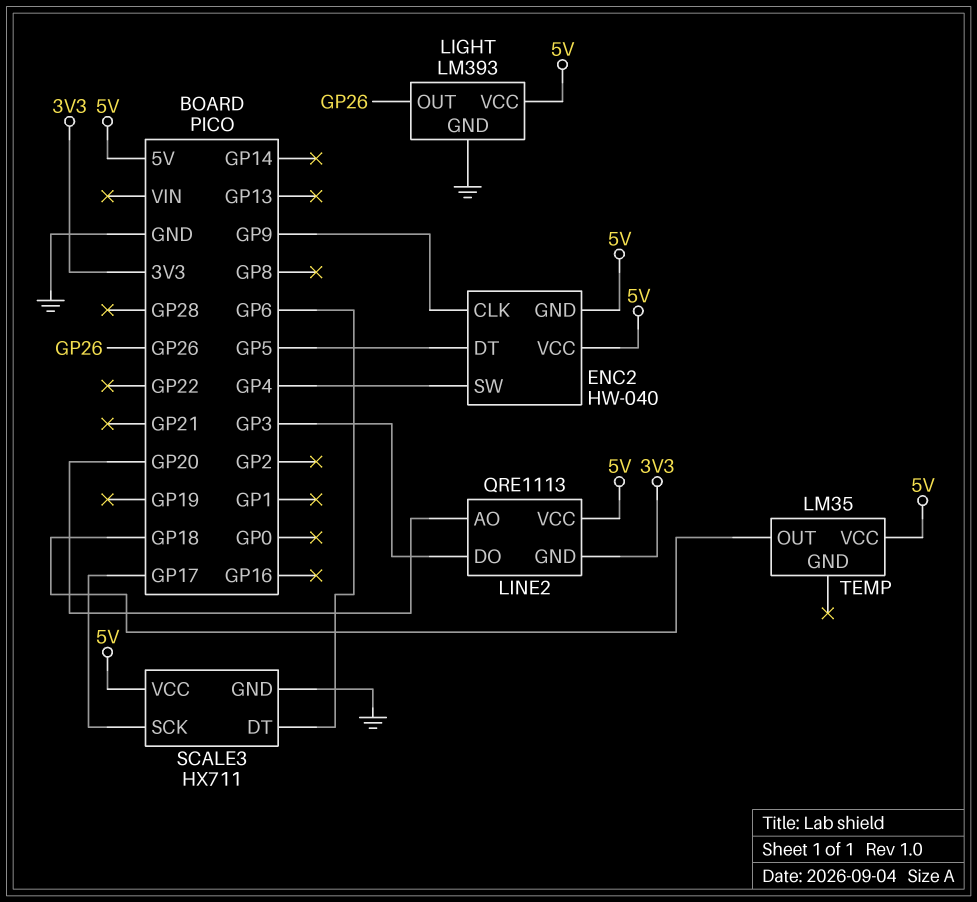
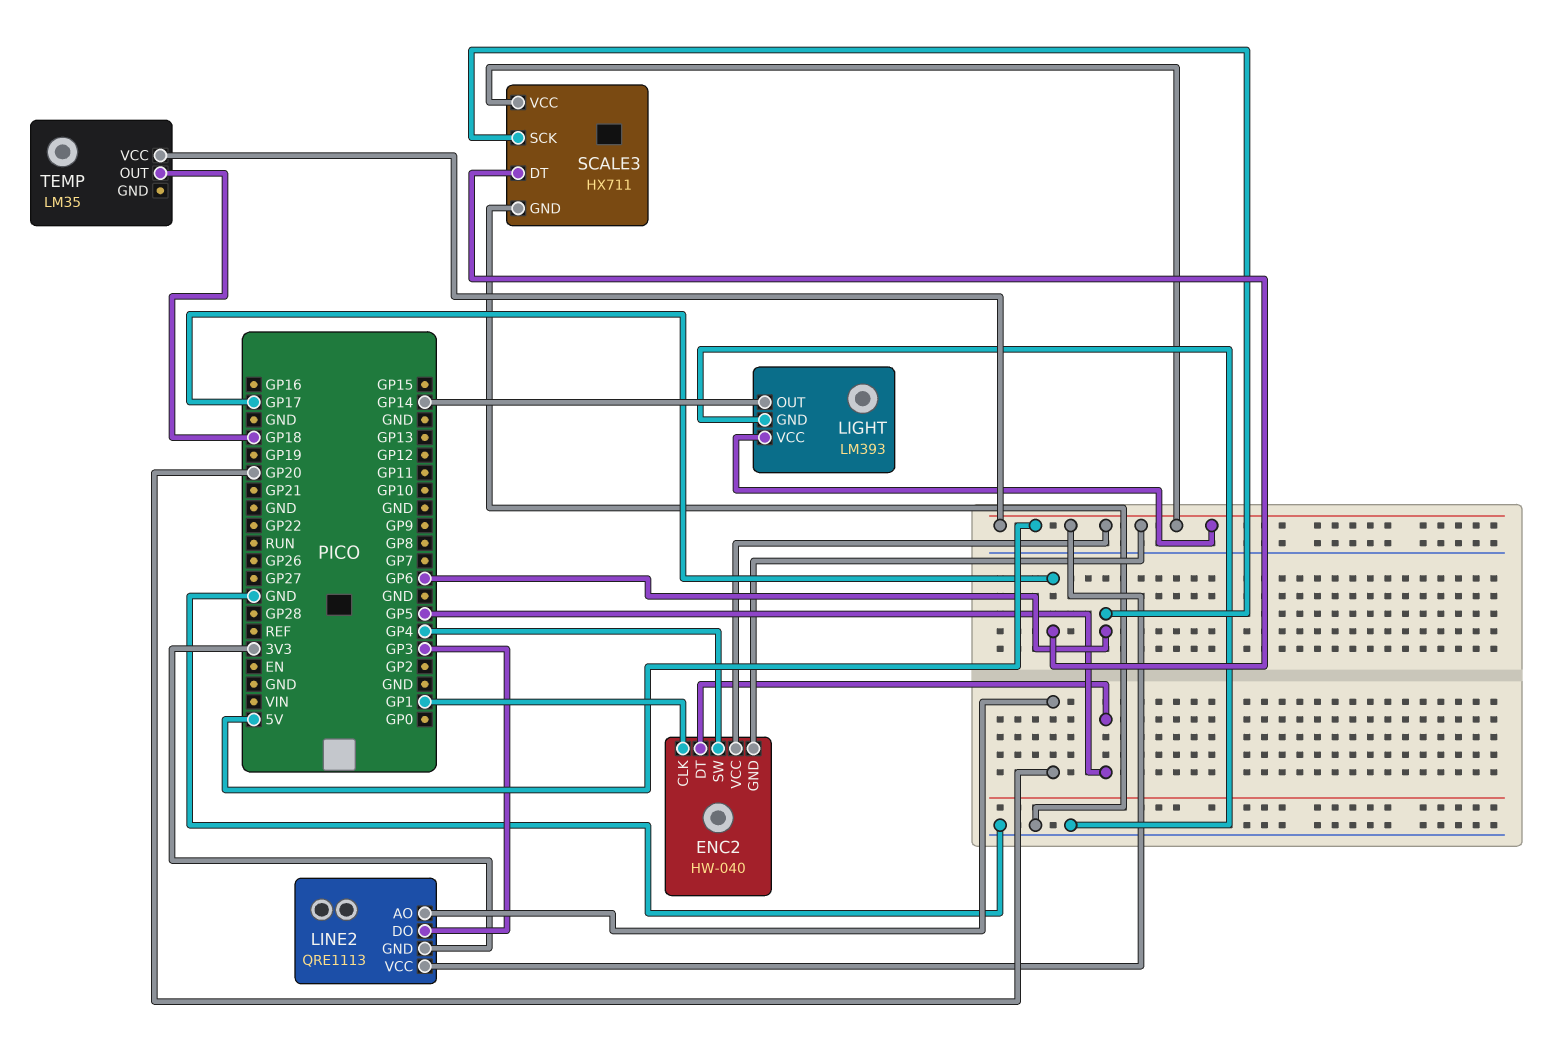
ENC2 pin CLK: GP9 -> GP1
LIGHT pin OUT: GP26 -> GP14
SCALE3 pin DT: GP6 -> GP17
SCALE3 pin SCK: GP17 -> GP6

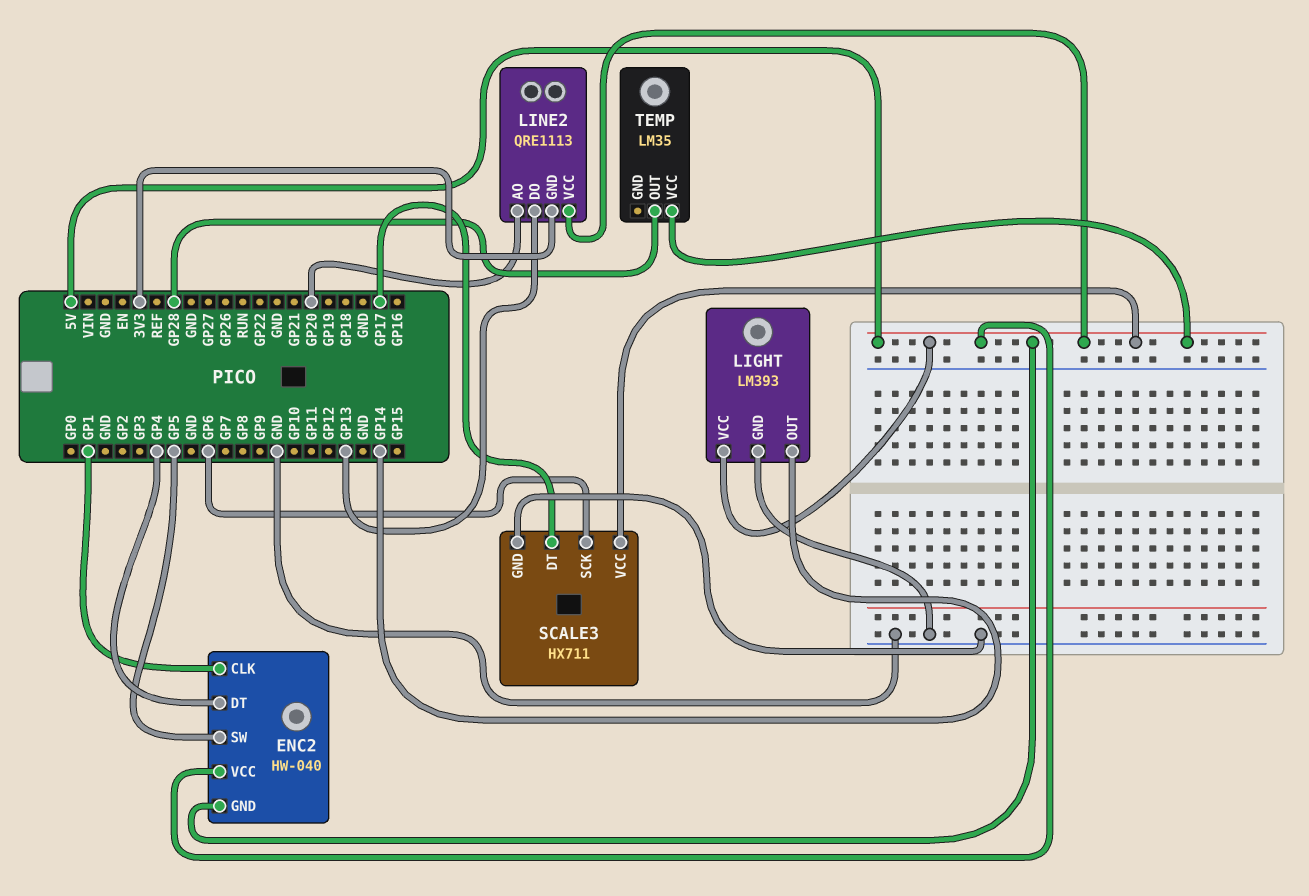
ENC2 pin DT: GP5 -> GP4
ENC2 pin SW: GP4 -> GP5
LINE2 pin DO: GP3 -> GP13
TEMP pin OUT: GP18 -> GP28

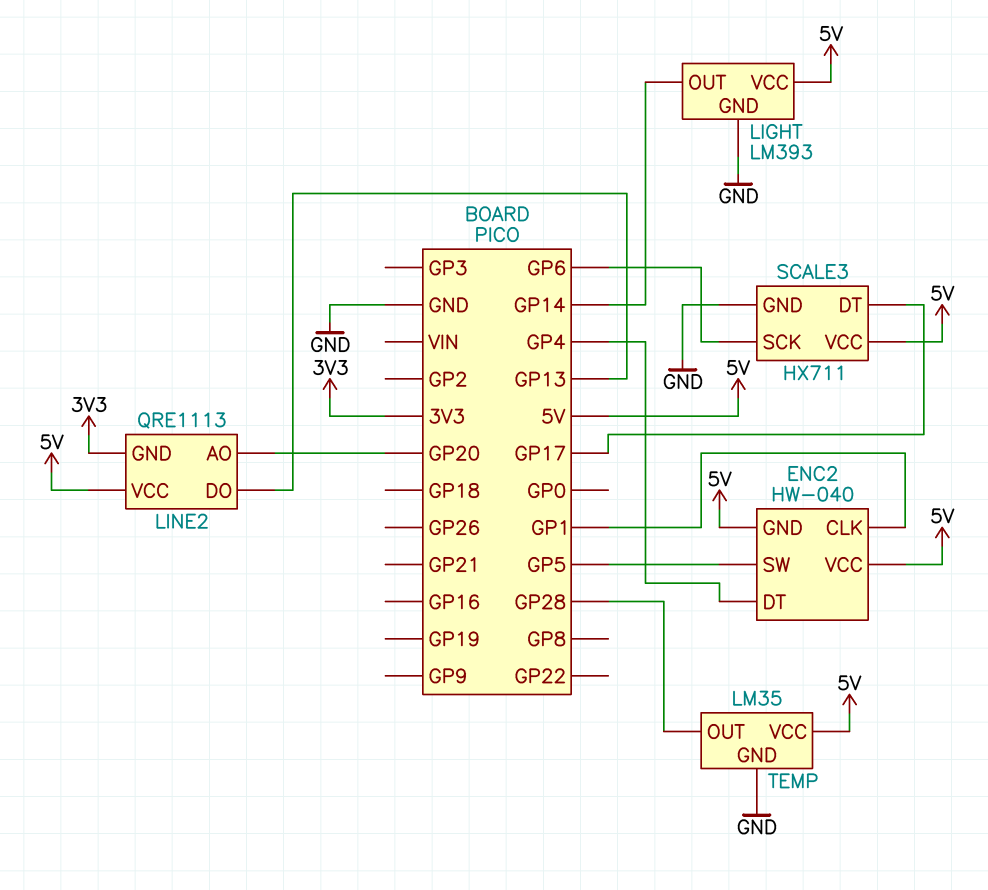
TEMP pin GND: none -> GND

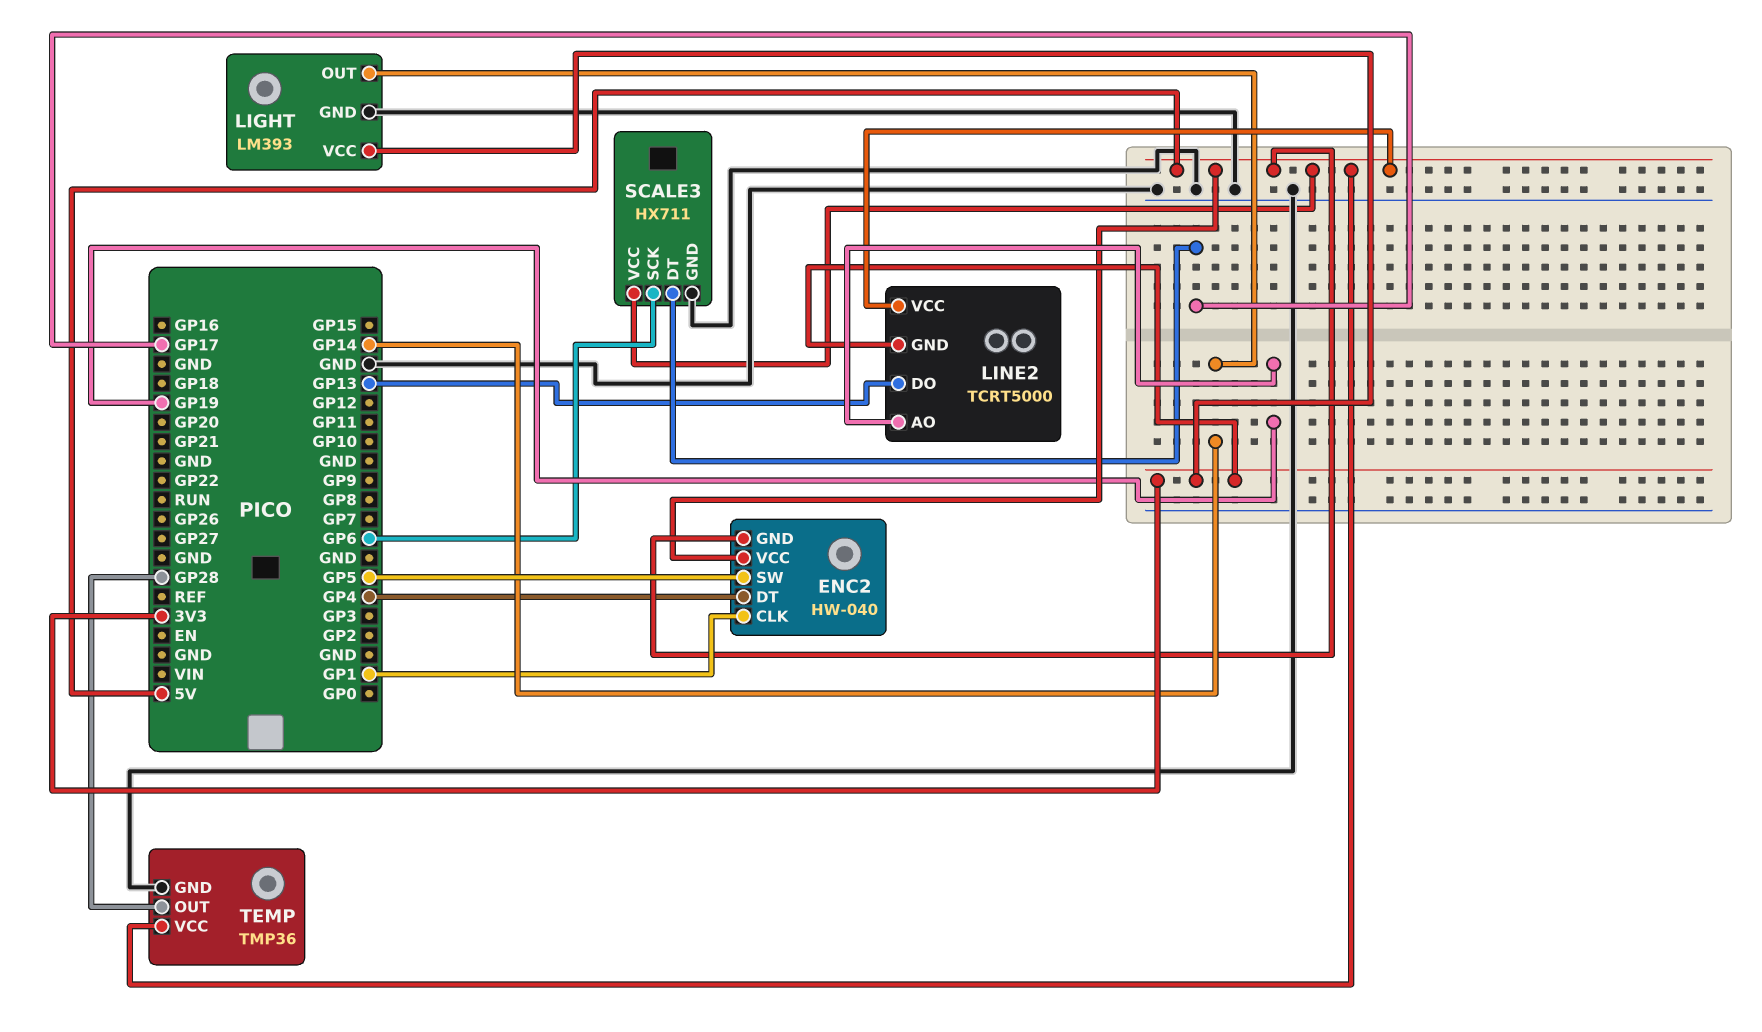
LIGHT pin VCC: 5V -> 3V3
LINE2: QRE1113 -> TCRT5000
LINE2 pin AO: GP20 -> GP19
TEMP: LM35 -> TMP36

